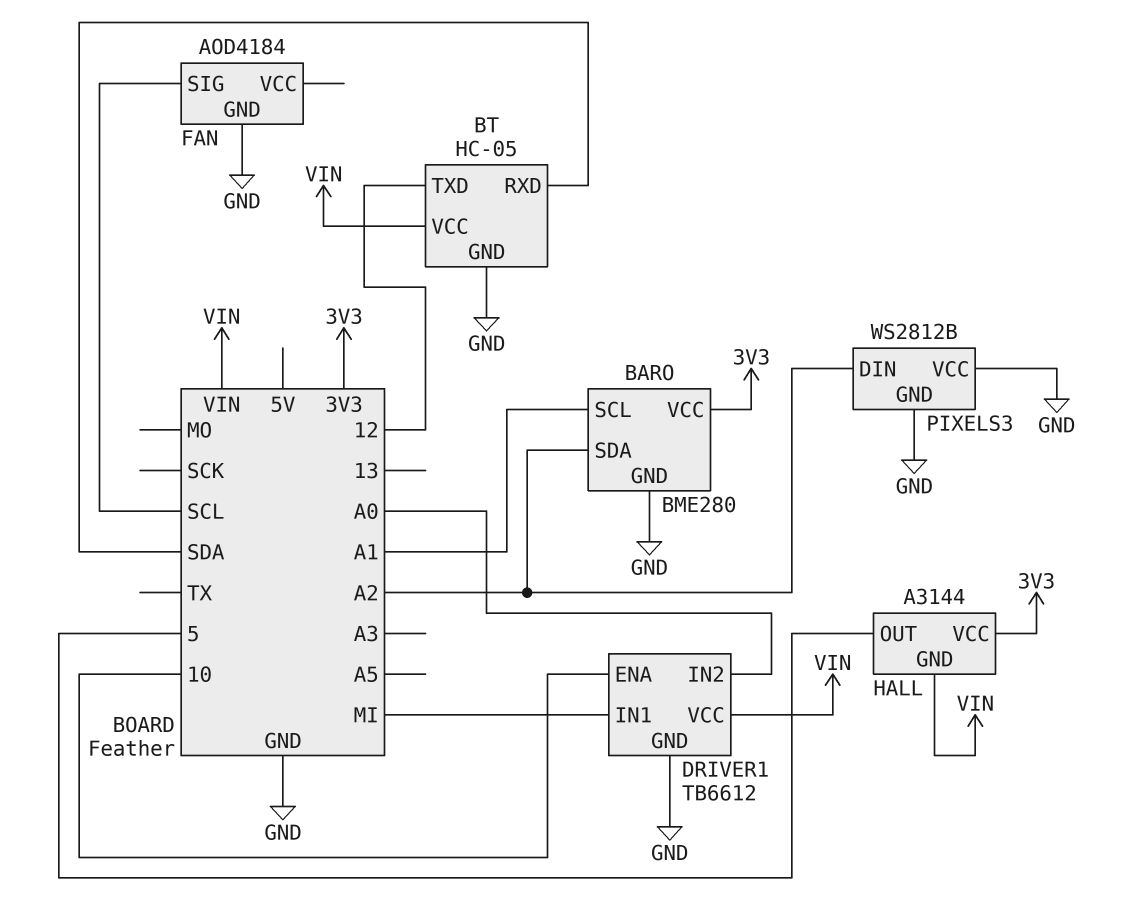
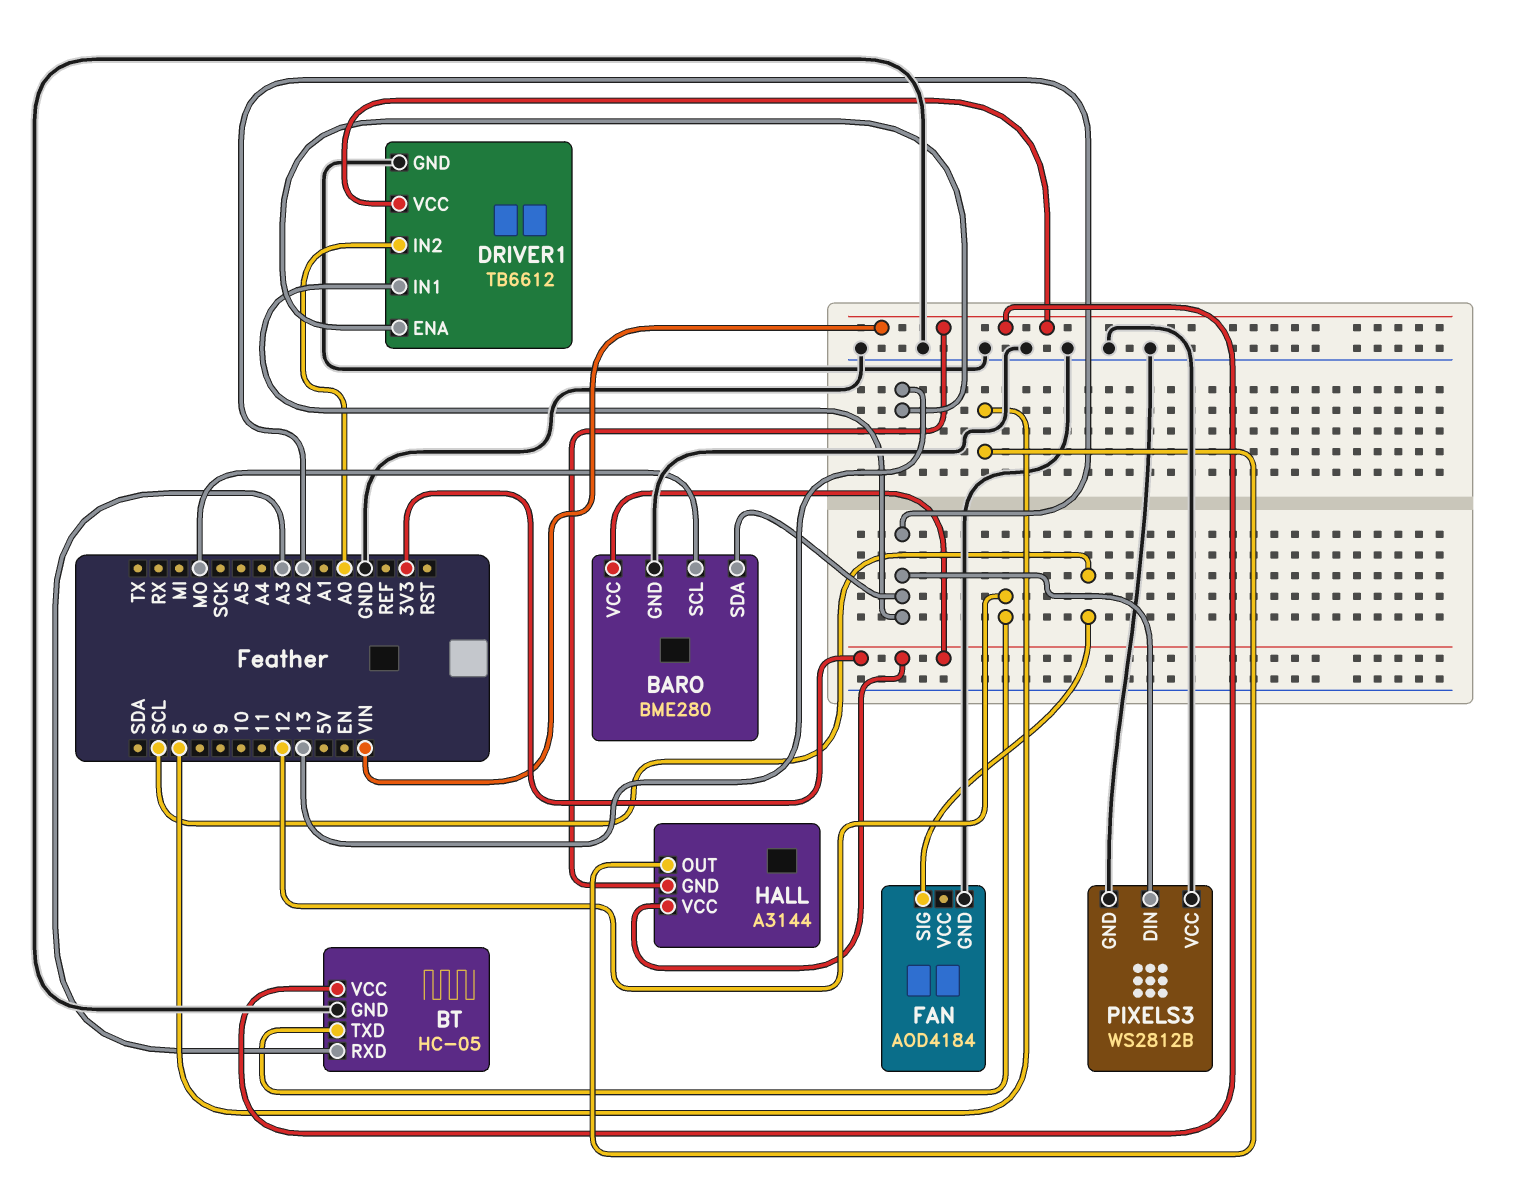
BARO pin SCL: A1 -> MO
BT pin RXD: SDA -> A3
DRIVER1 pin ENA: 10 -> 13
DRIVER1 pin IN1: MI -> A2

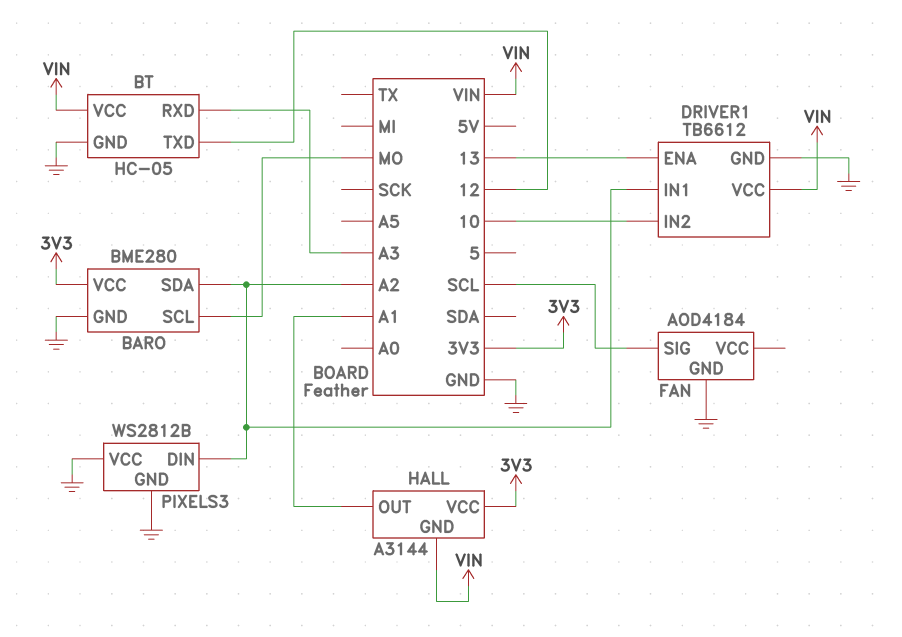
DRIVER1 pin IN2: A0 -> 10
HALL pin OUT: 5 -> A1

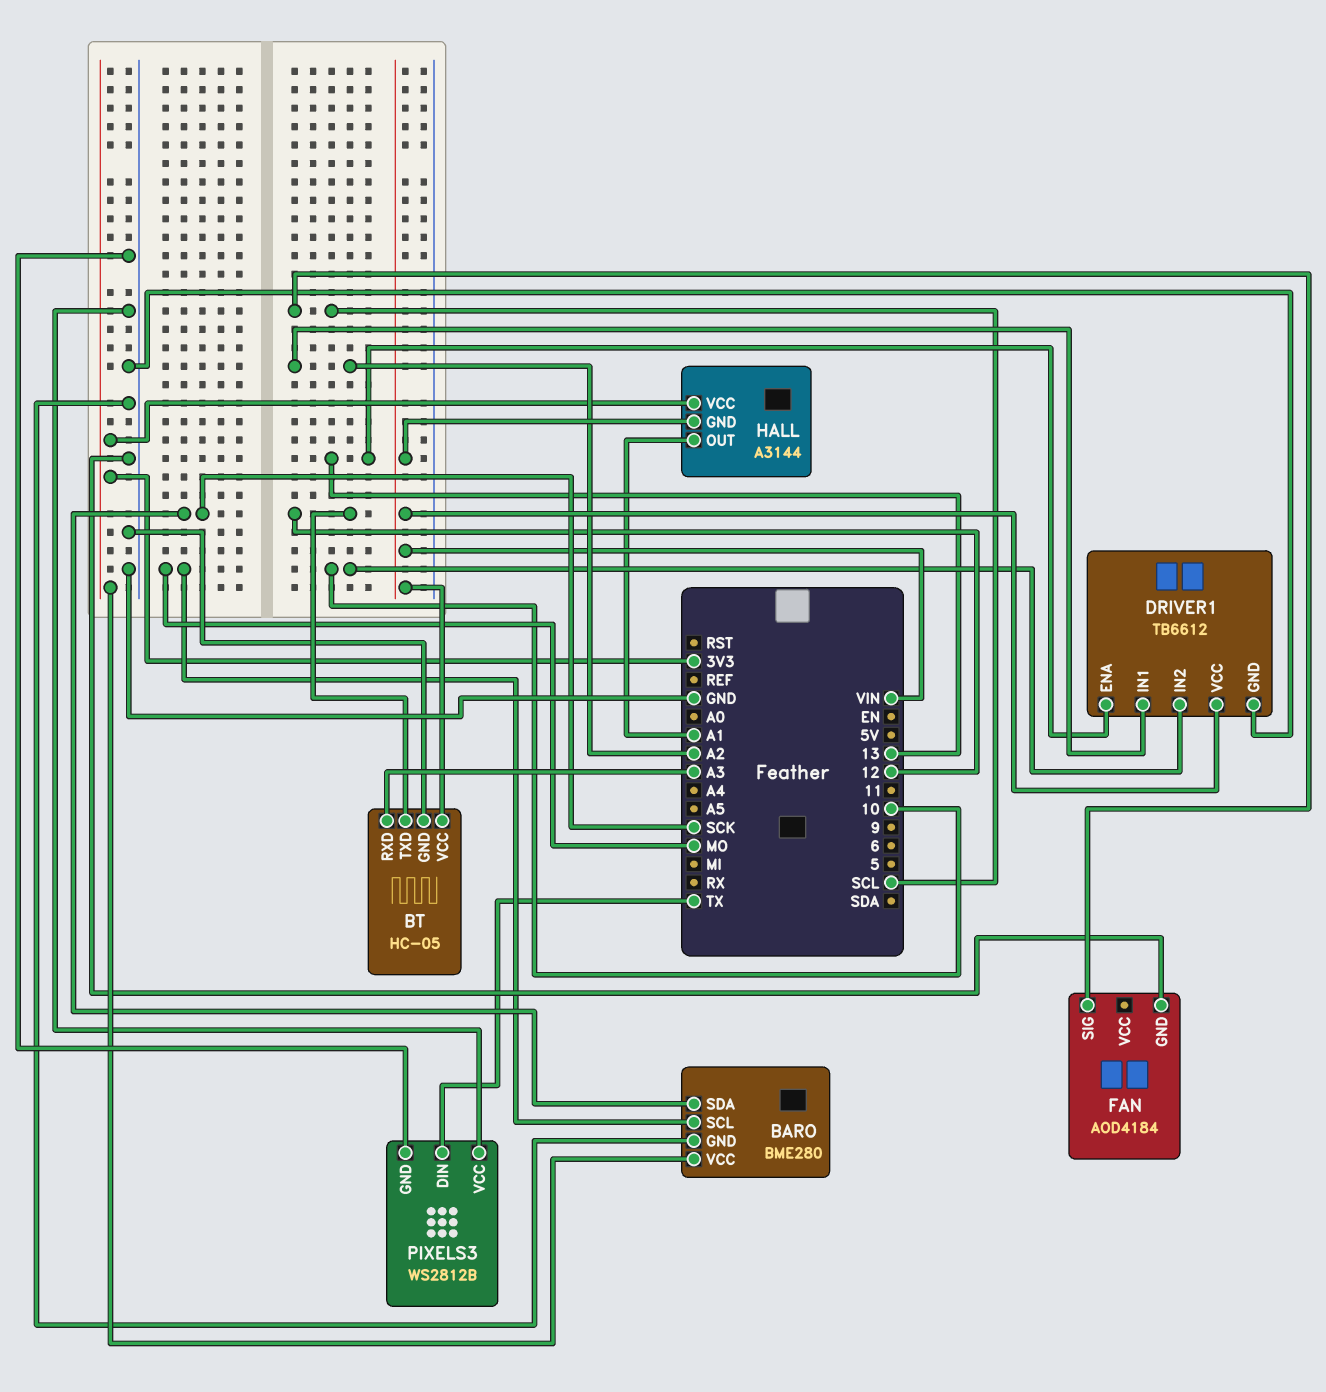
BARO pin SDA: A2 -> SCK
PIXELS3 pin DIN: A2 -> TX

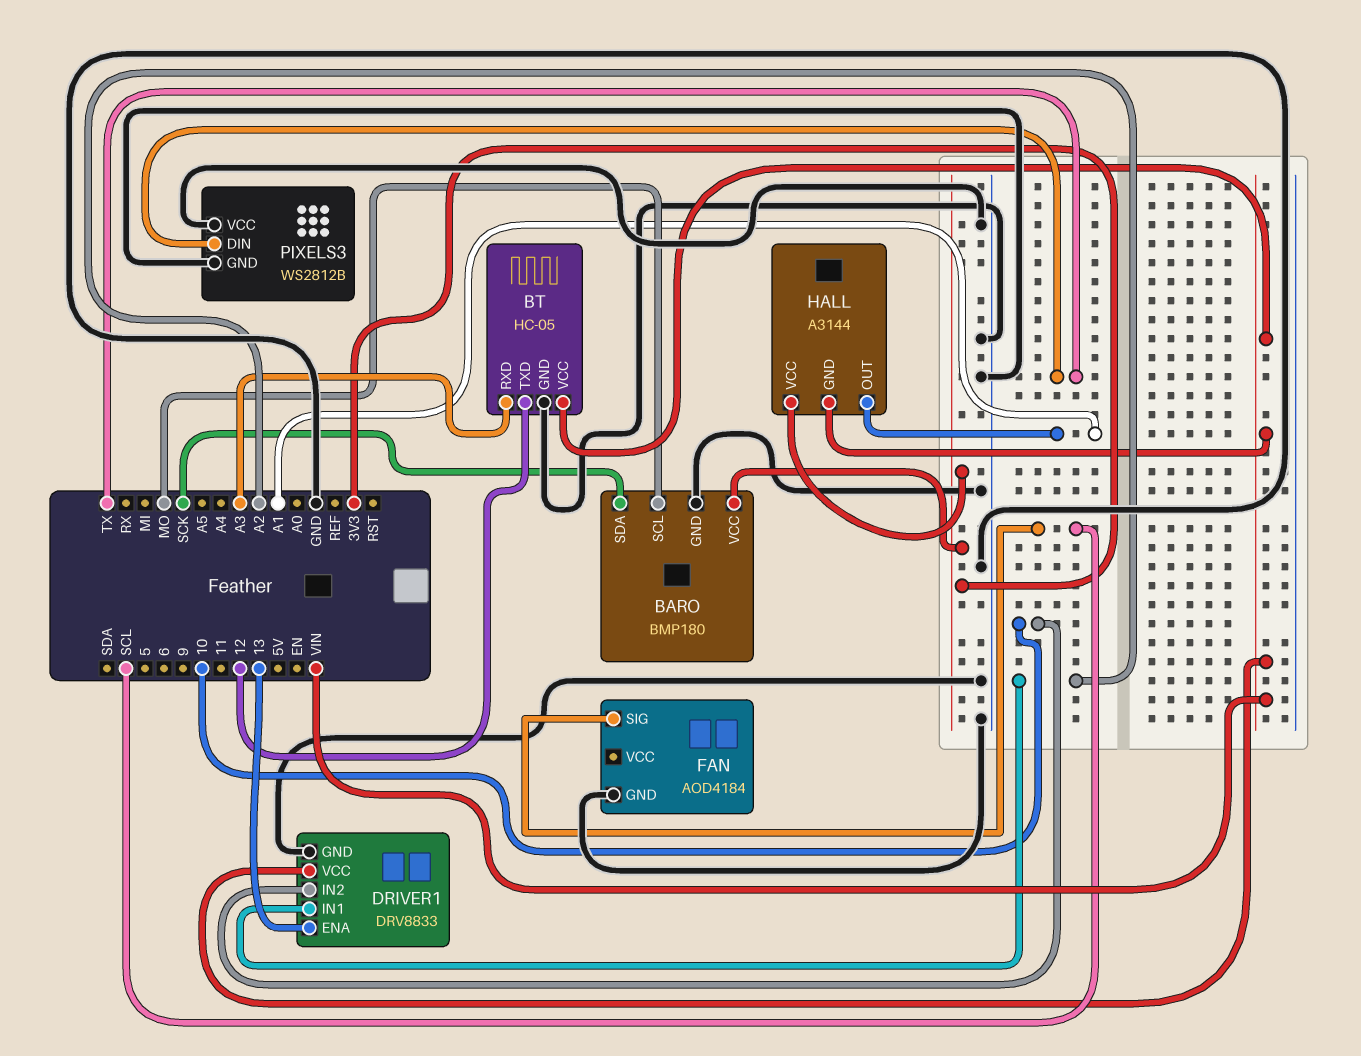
BARO: BME280 -> BMP180
DRIVER1: TB6612 -> DRV8833

